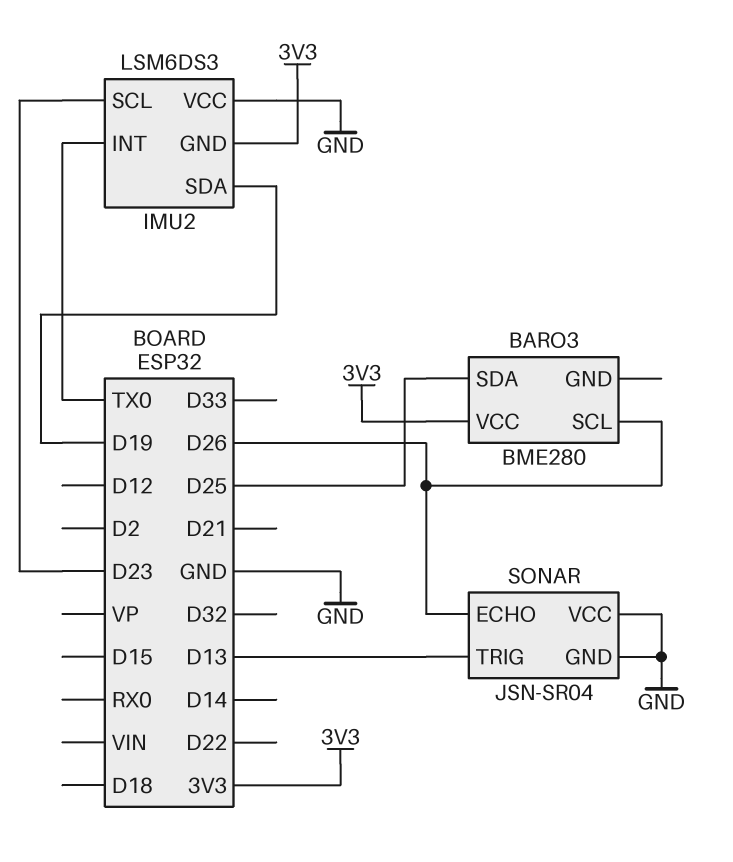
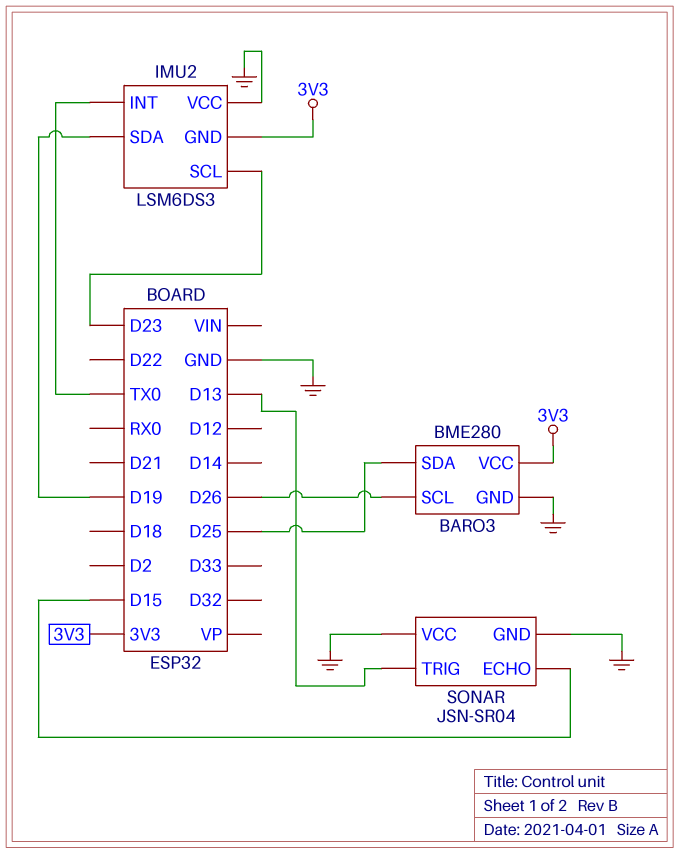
BARO3 pin GND: none -> GND
SONAR pin ECHO: D26 -> D15

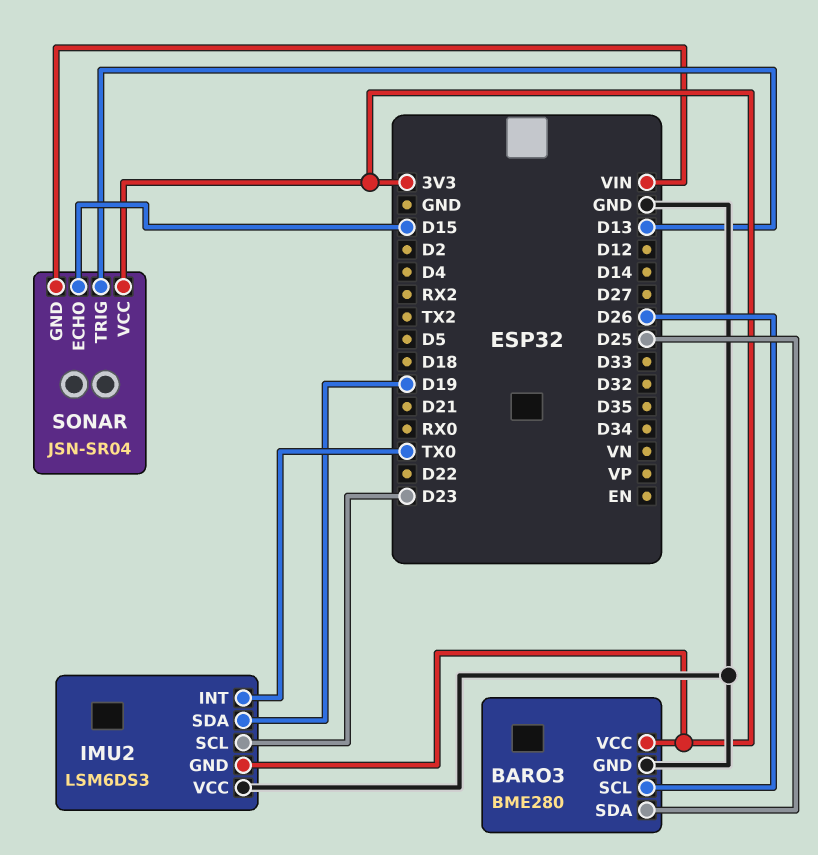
SONAR pin GND: GND -> VIN
SONAR pin VCC: GND -> 3V3

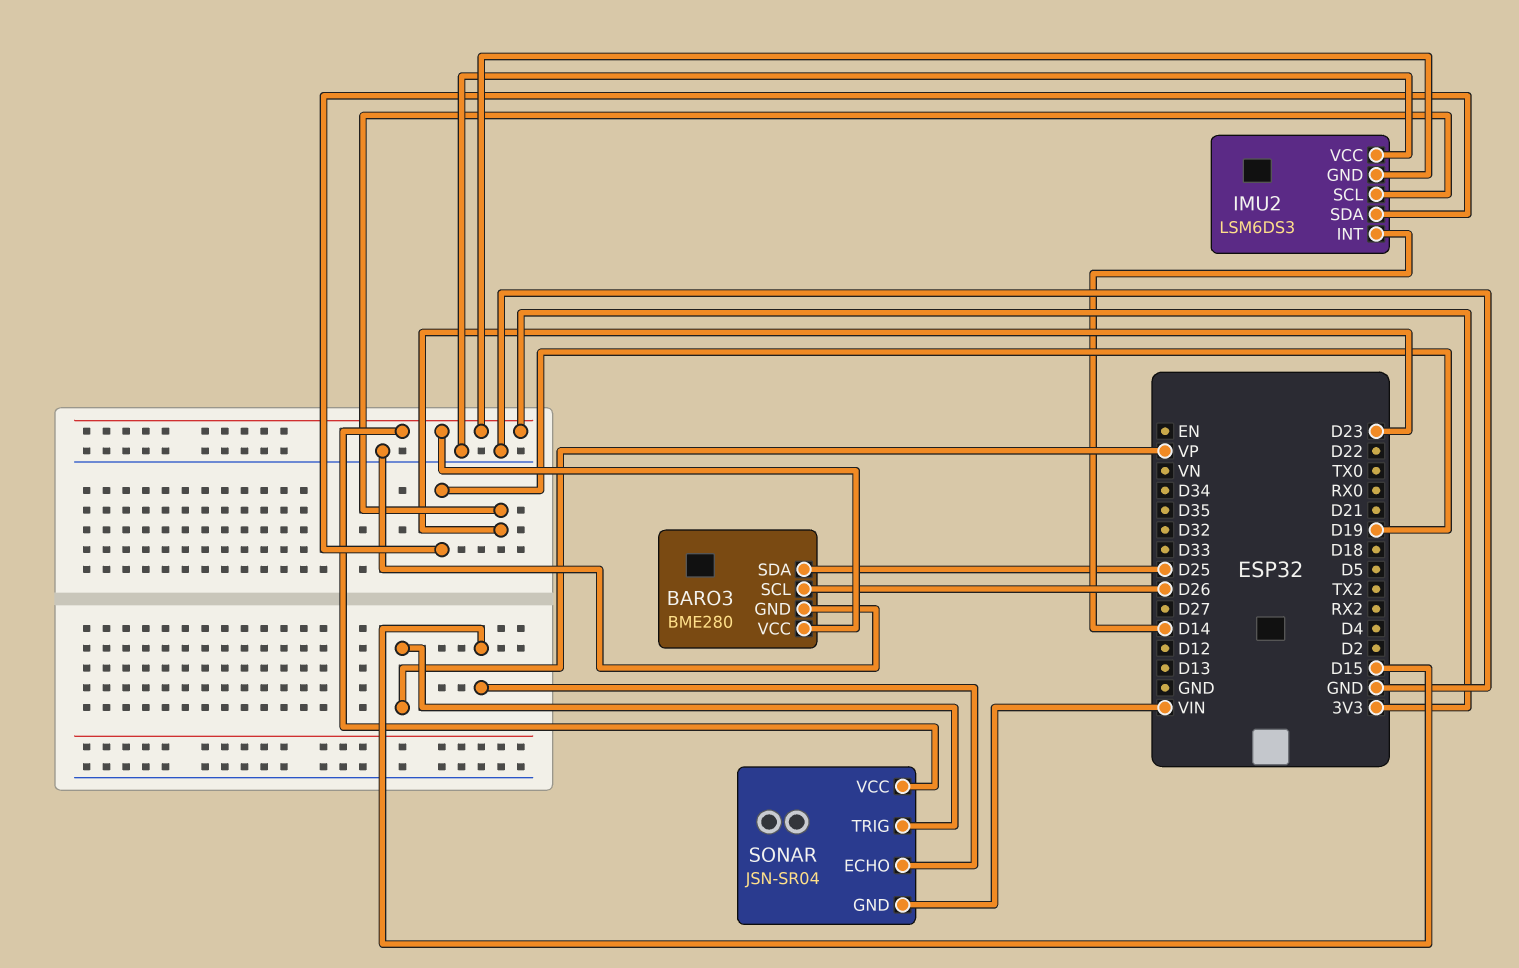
IMU2 pin INT: TX0 -> D14
SONAR pin TRIG: D13 -> VP

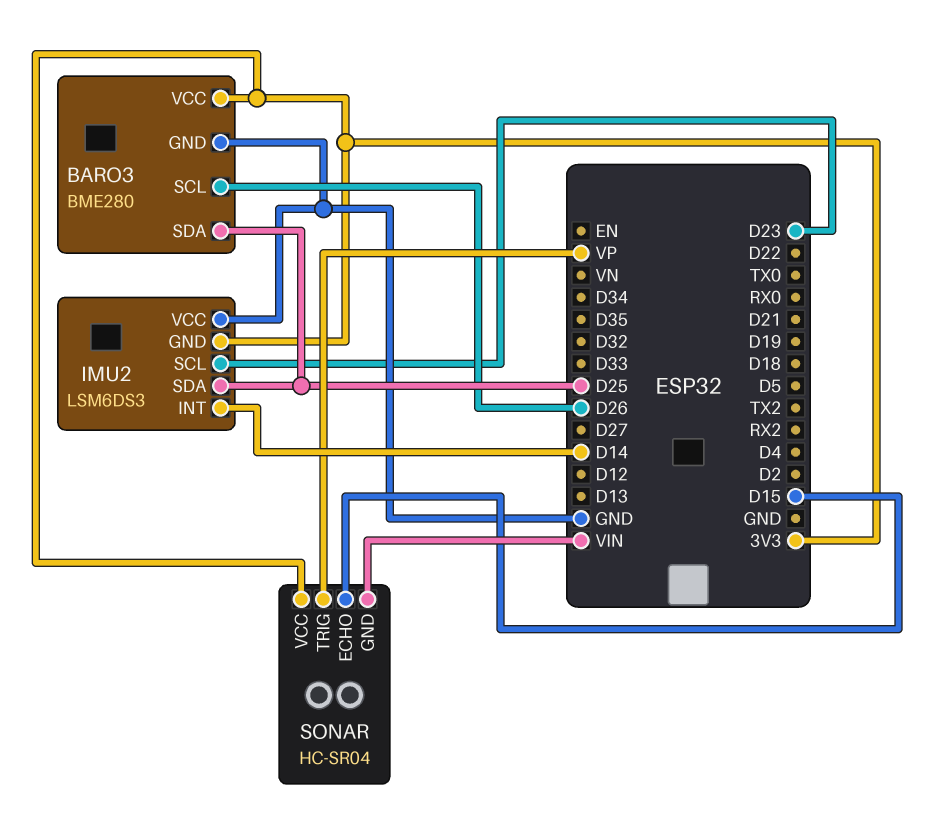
IMU2 pin SDA: D19 -> D25
SONAR: JSN-SR04 -> HC-SR04

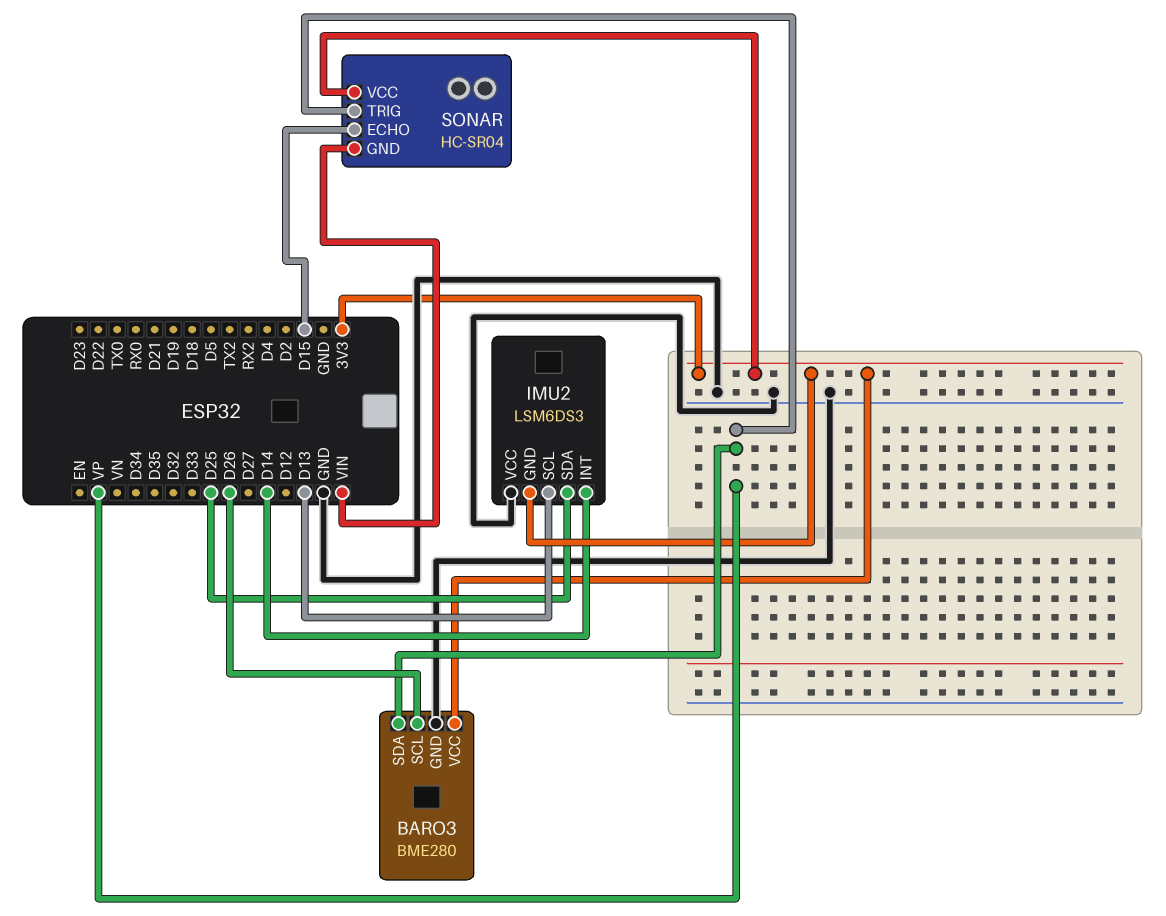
BARO3 pin SDA: D25 -> VP
IMU2 pin SCL: D23 -> D13

